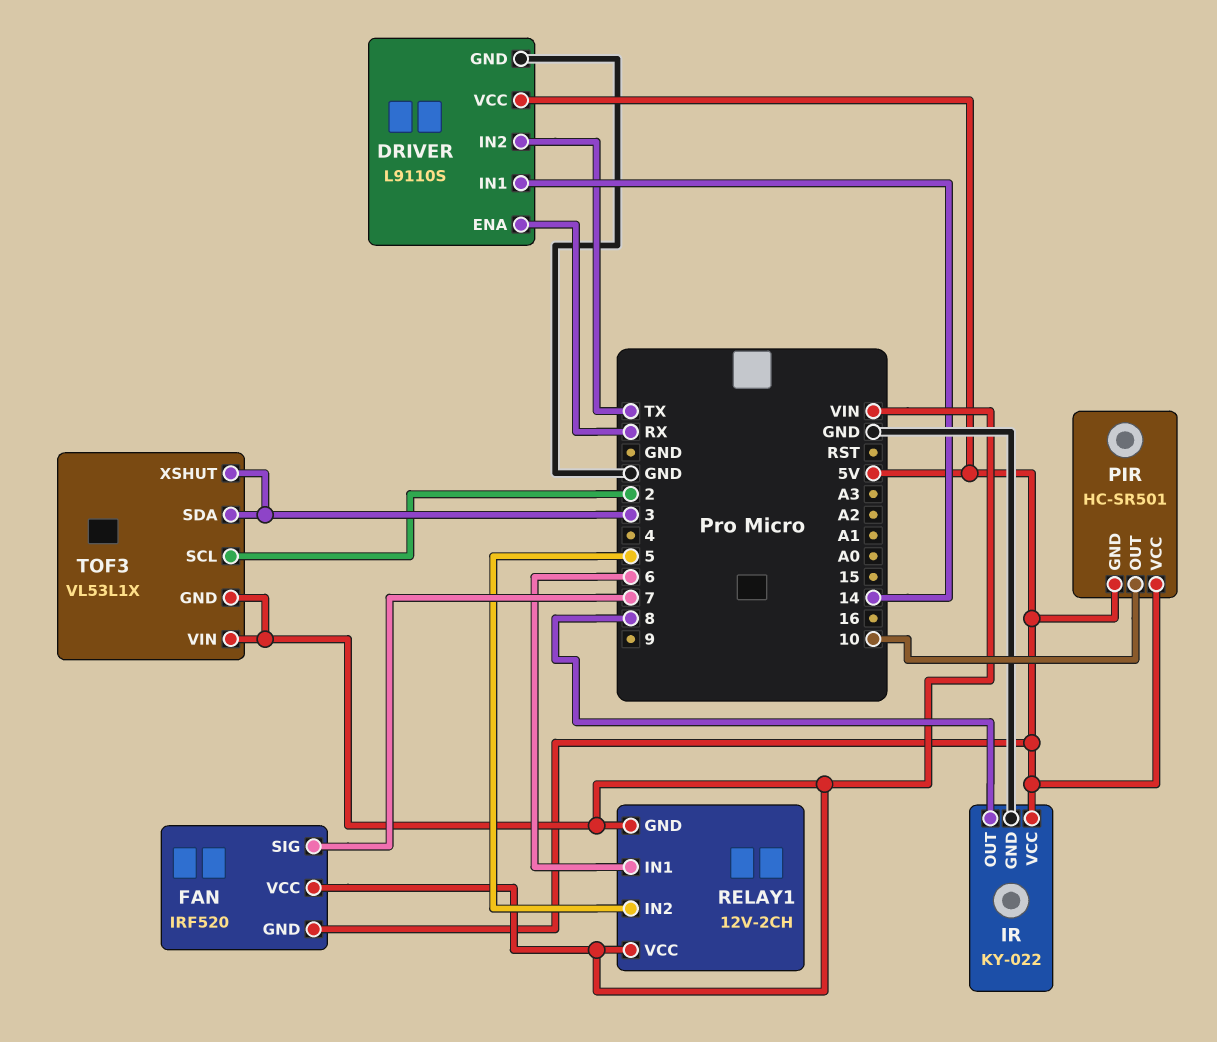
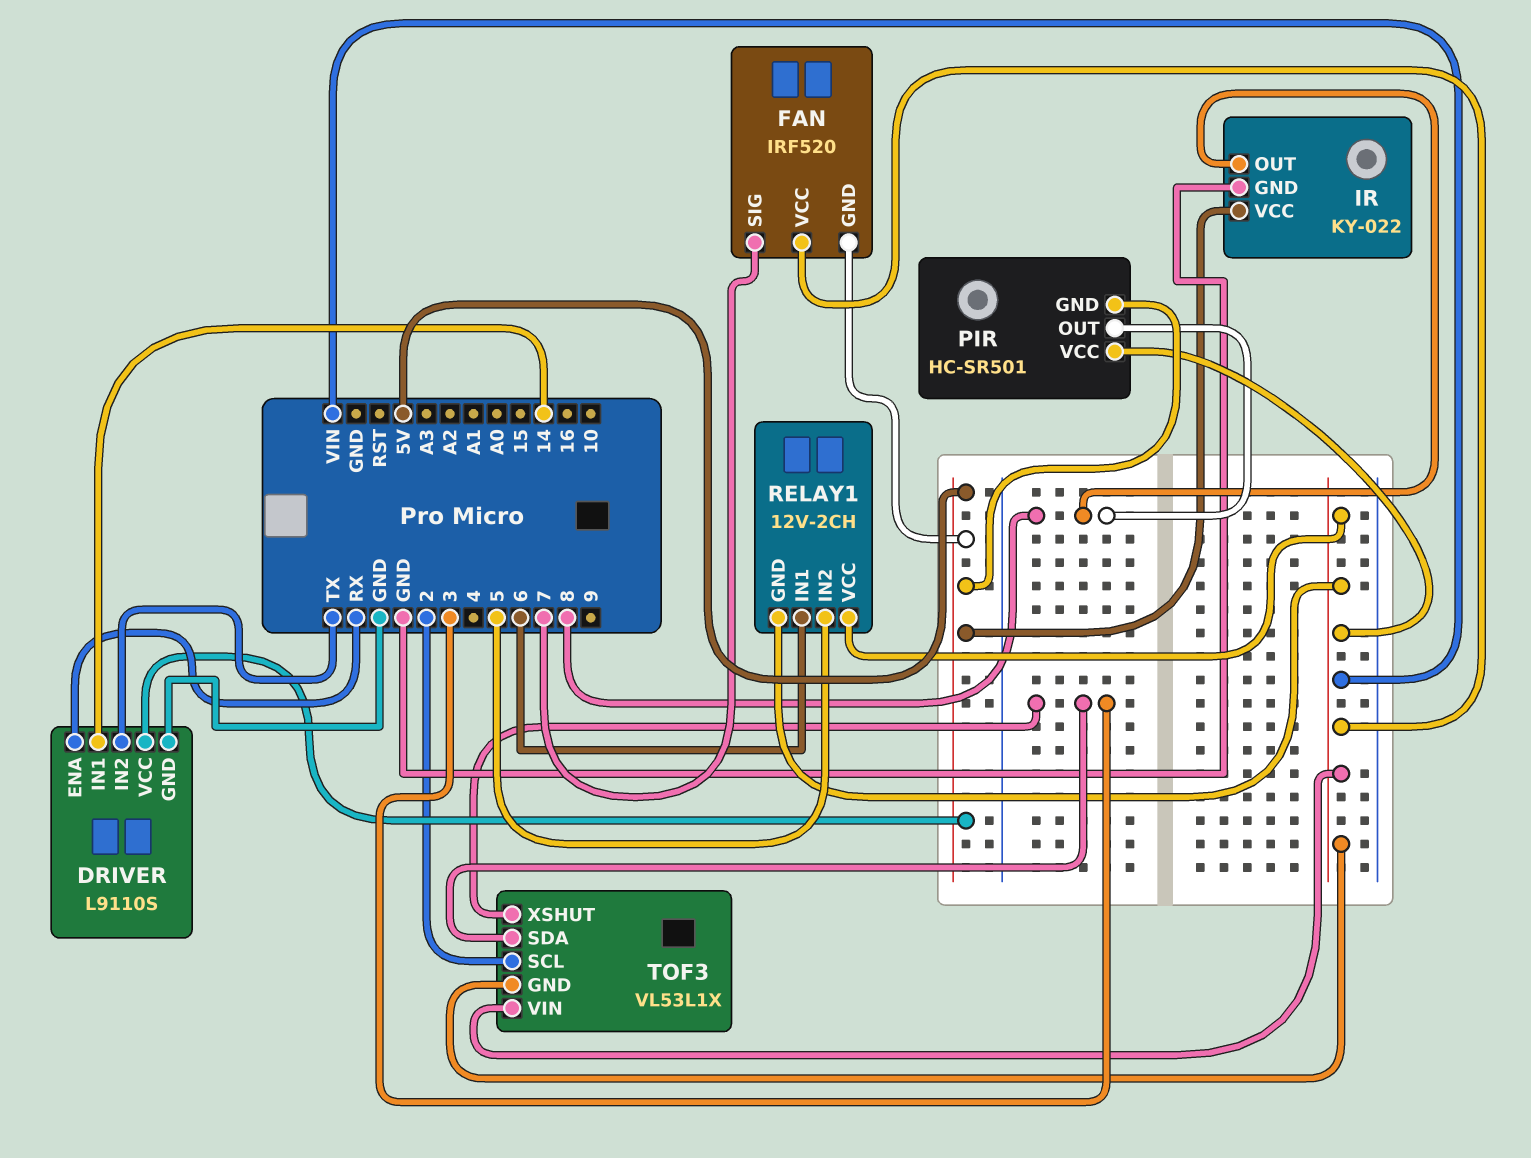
PIR pin OUT: 10 -> 8
PIR pin VCC: 5V -> VIN

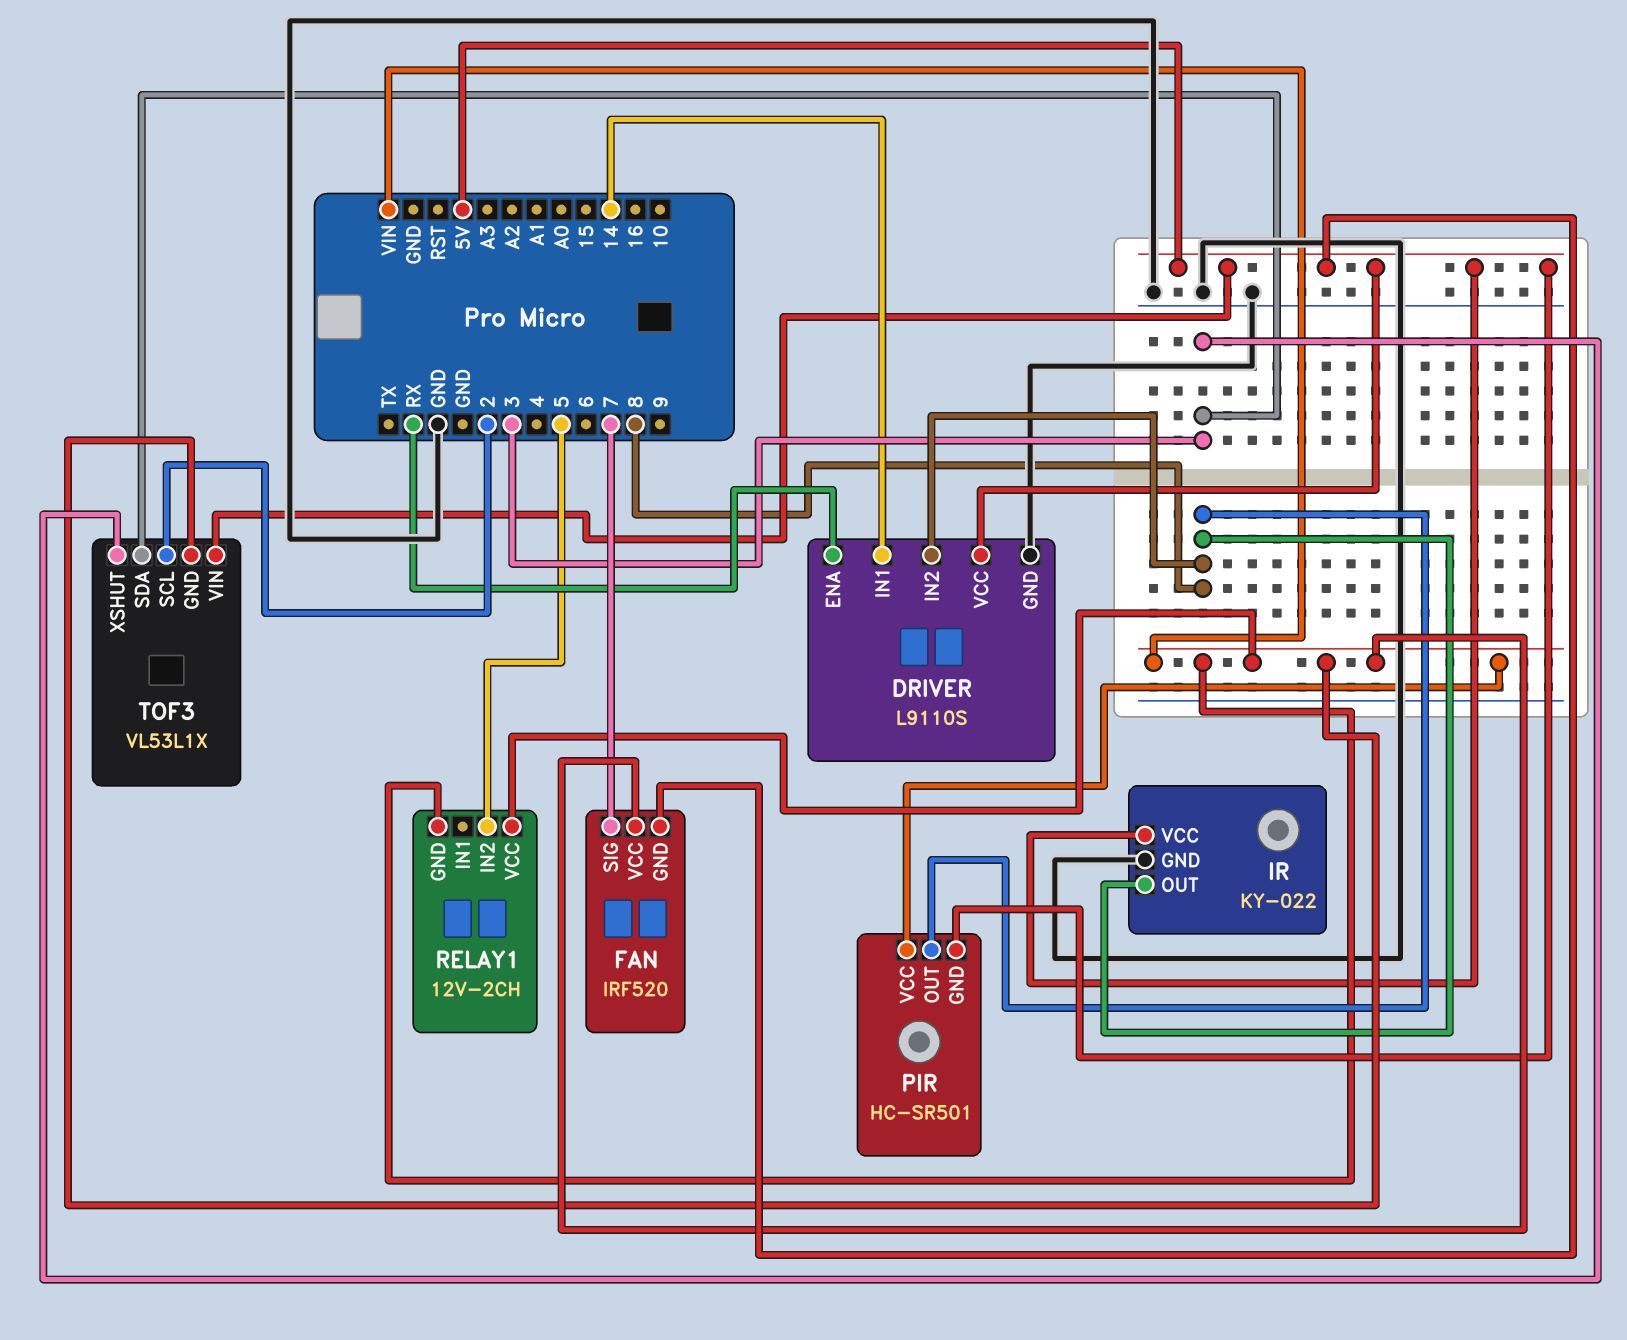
DRIVER pin IN2: TX -> 8
RELAY1 pin IN1: 6 -> none
TOF3 pin VIN: VIN -> 5V

